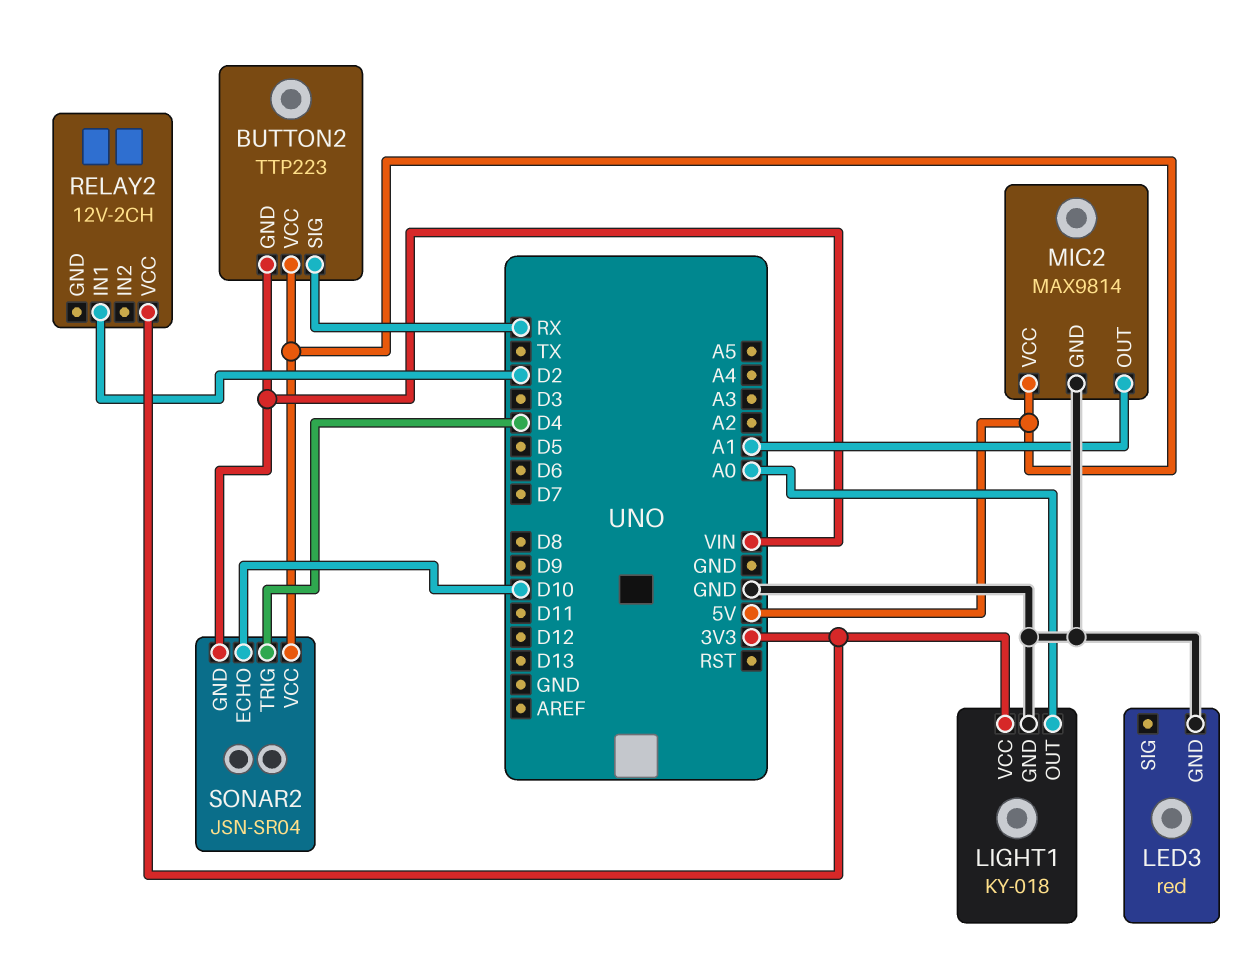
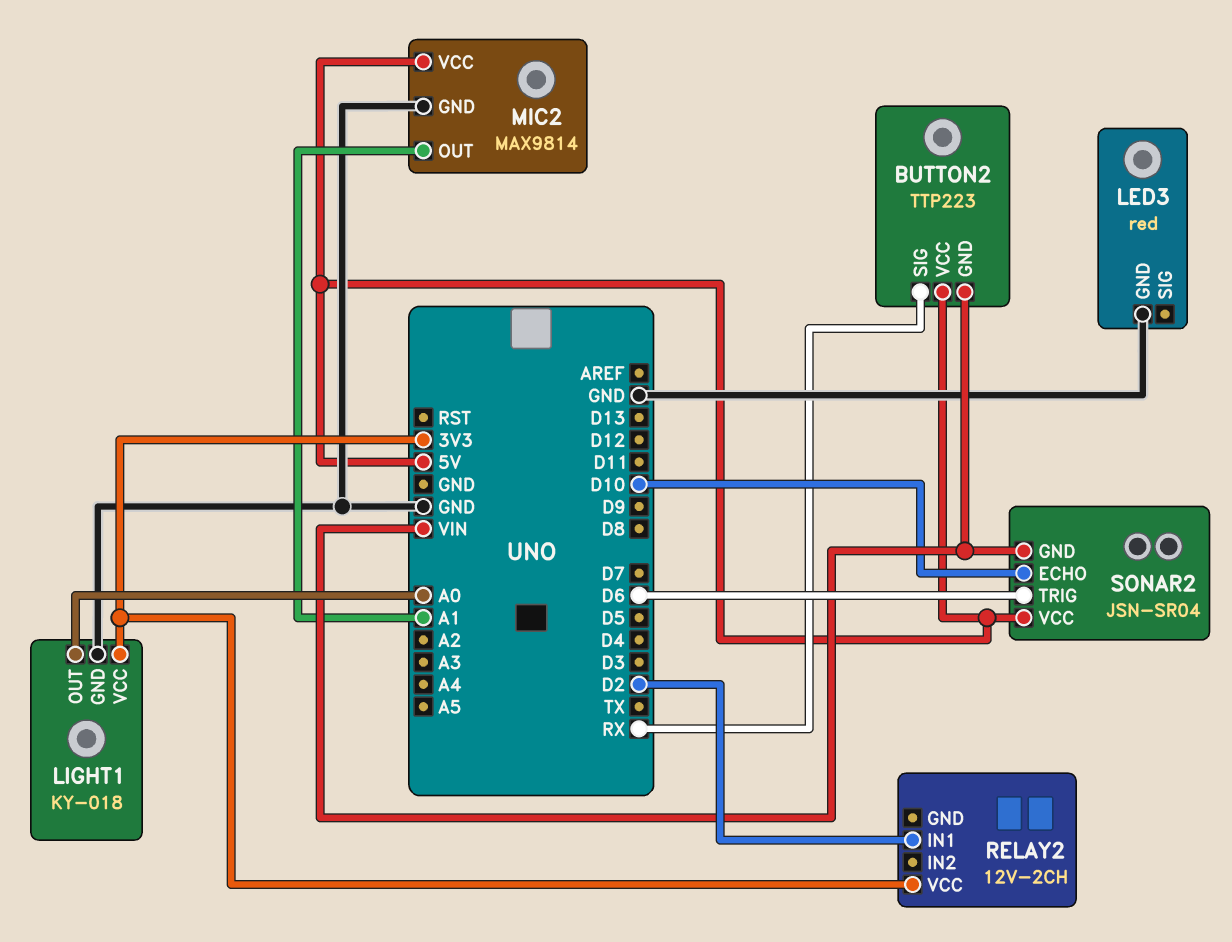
SONAR2 pin TRIG: D4 -> D6

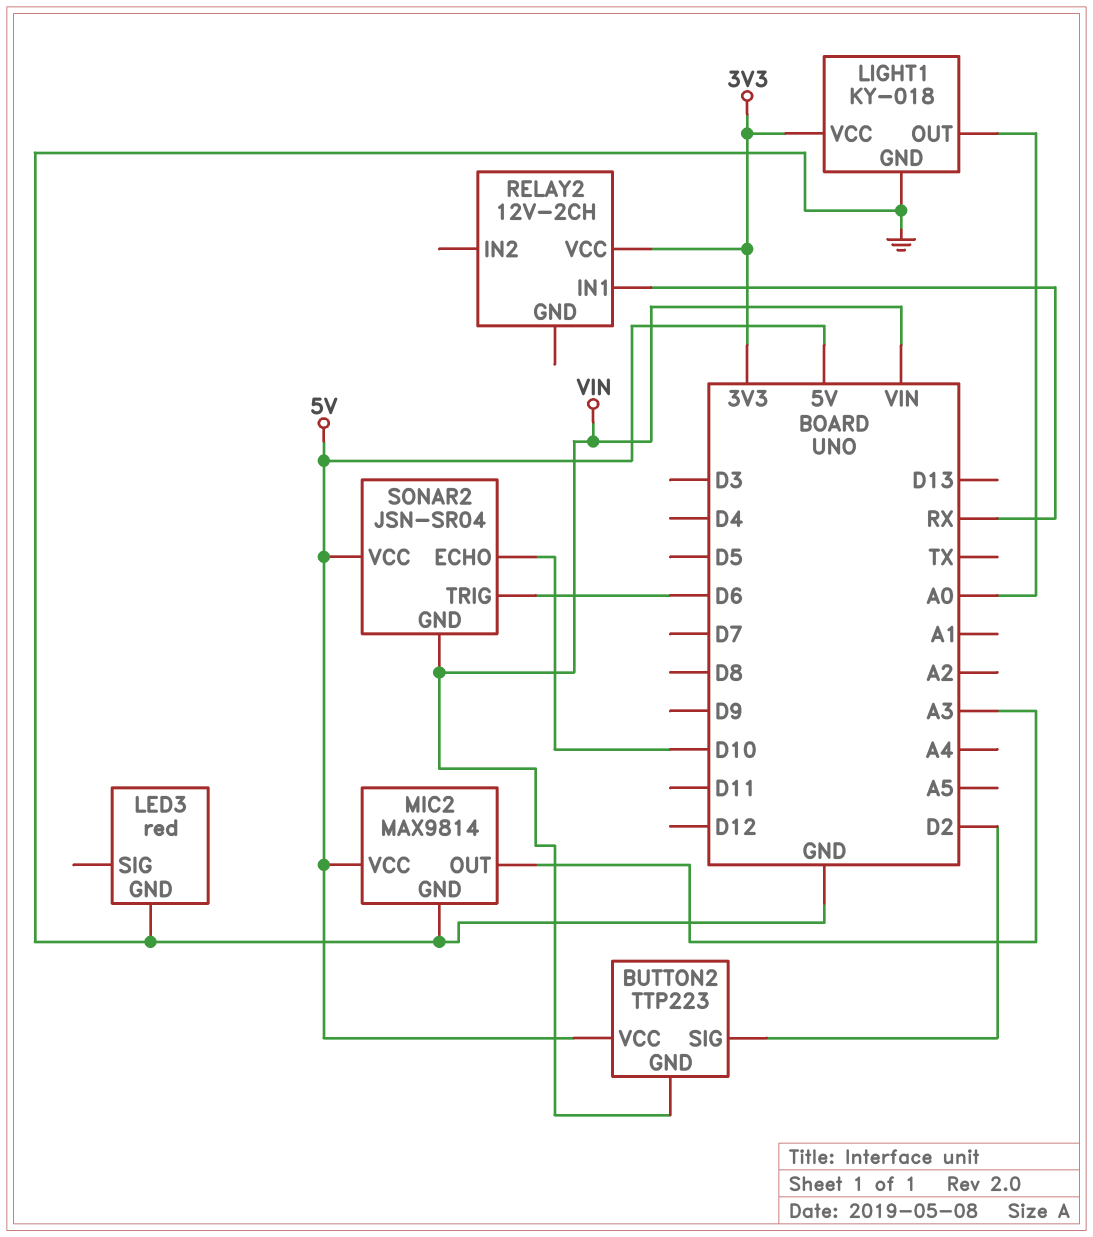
BUTTON2 pin SIG: RX -> D2
MIC2 pin OUT: A1 -> A3
RELAY2 pin IN1: D2 -> RX

